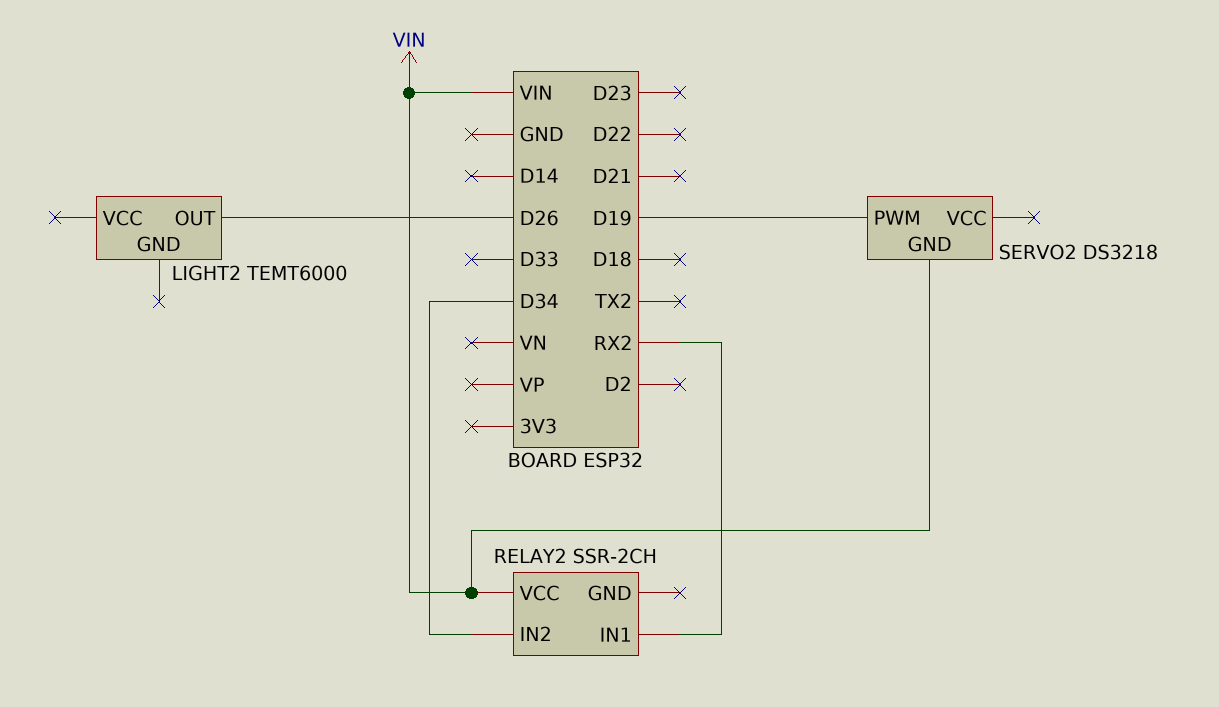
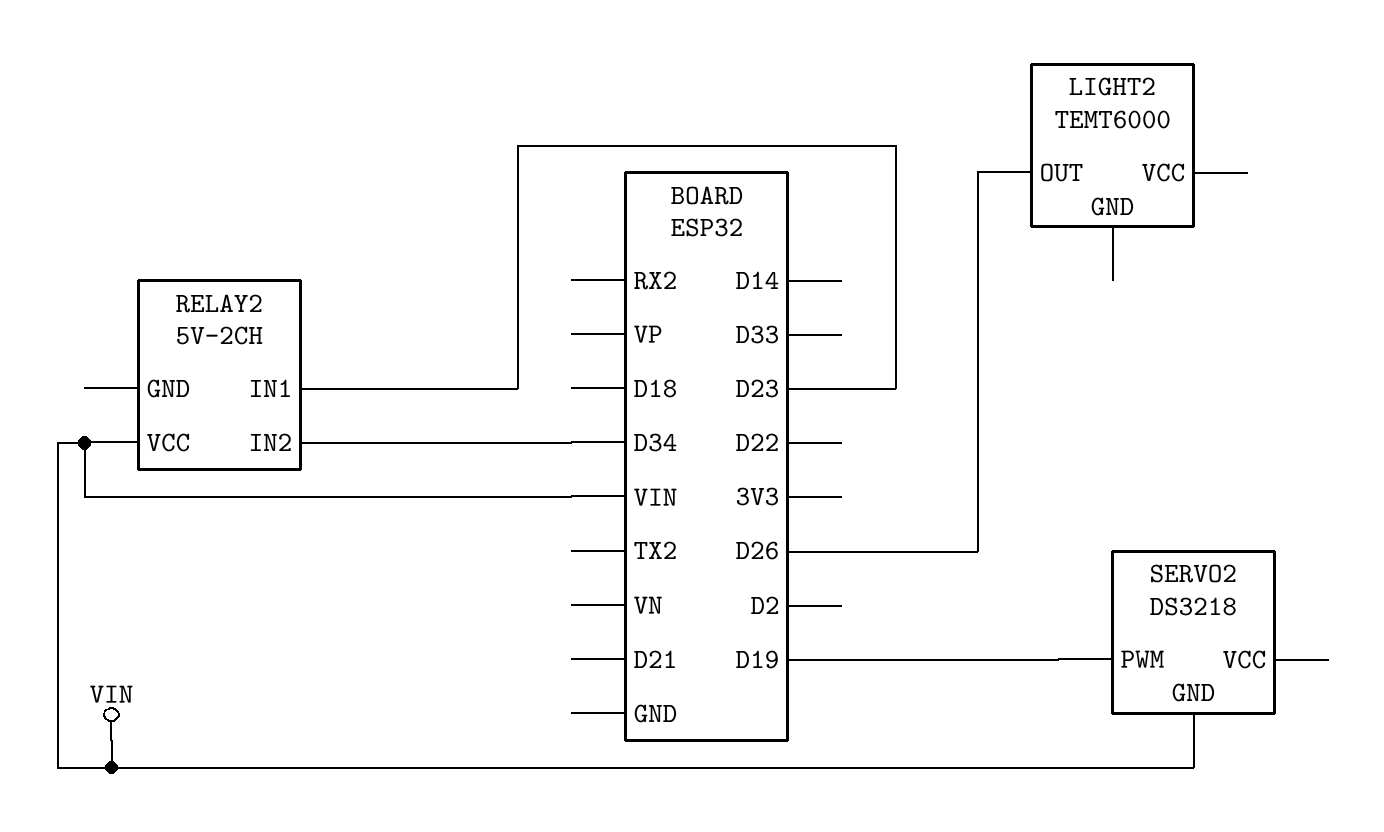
RELAY2: SSR-2CH -> 5V-2CH
RELAY2 pin IN1: RX2 -> D23

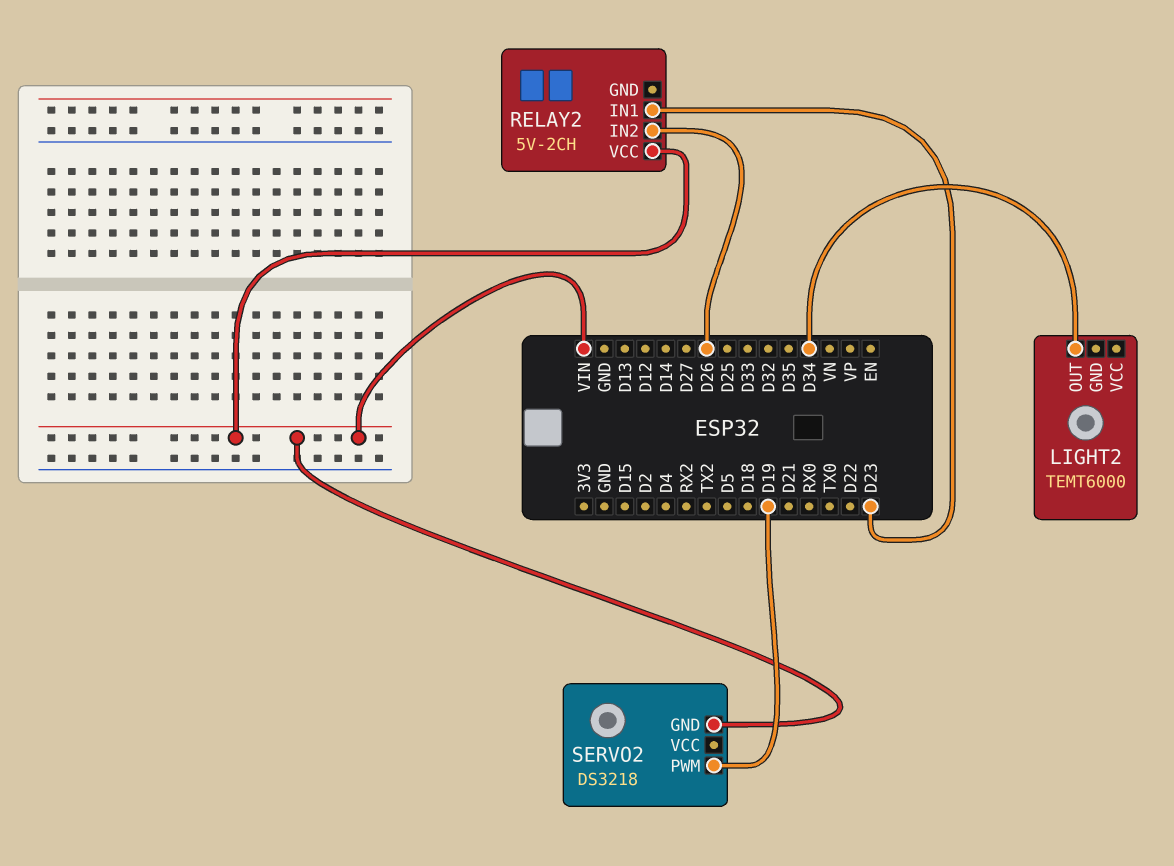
LIGHT2 pin OUT: D26 -> D34
RELAY2 pin IN2: D34 -> D26

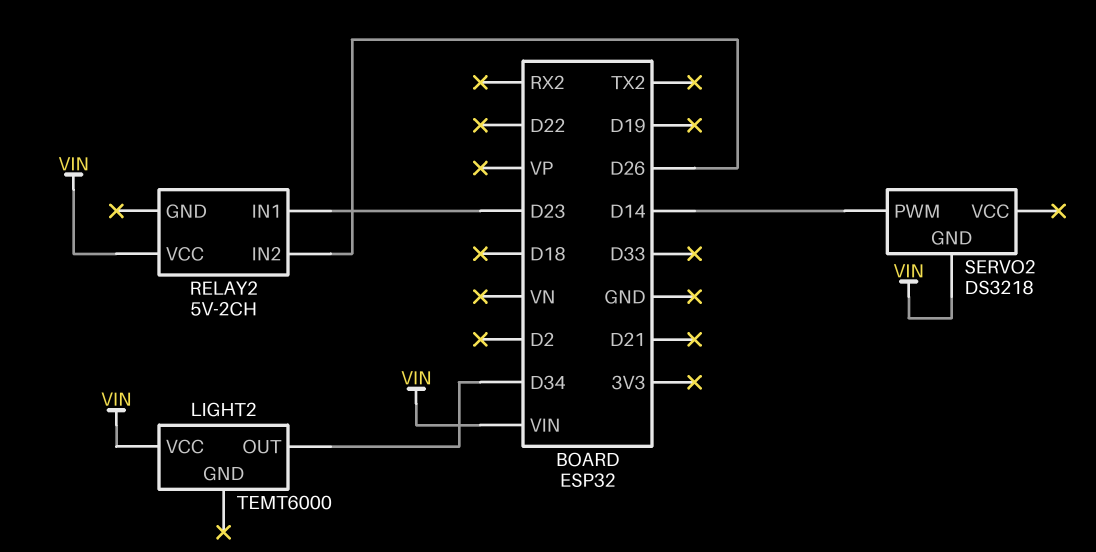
LIGHT2 pin VCC: none -> VIN
SERVO2 pin PWM: D19 -> D14

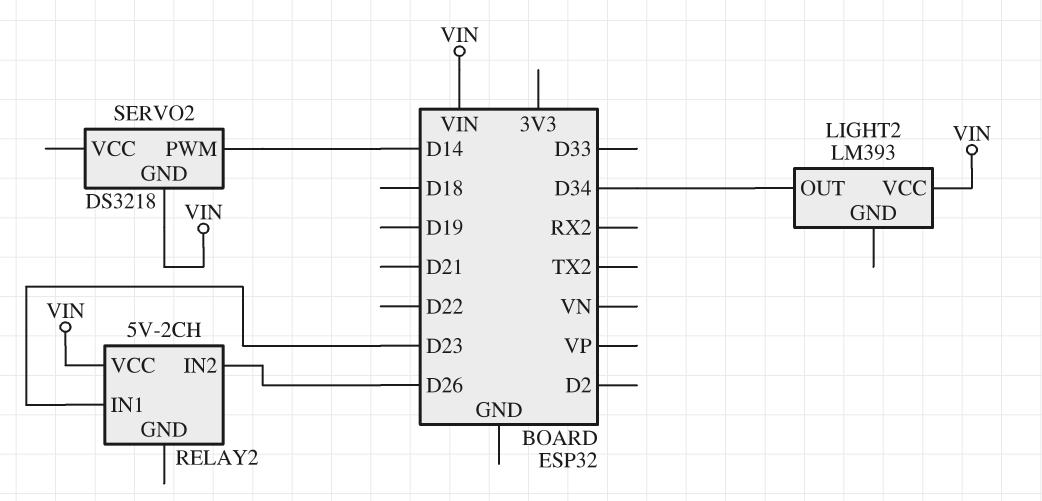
LIGHT2: TEMT6000 -> LM393

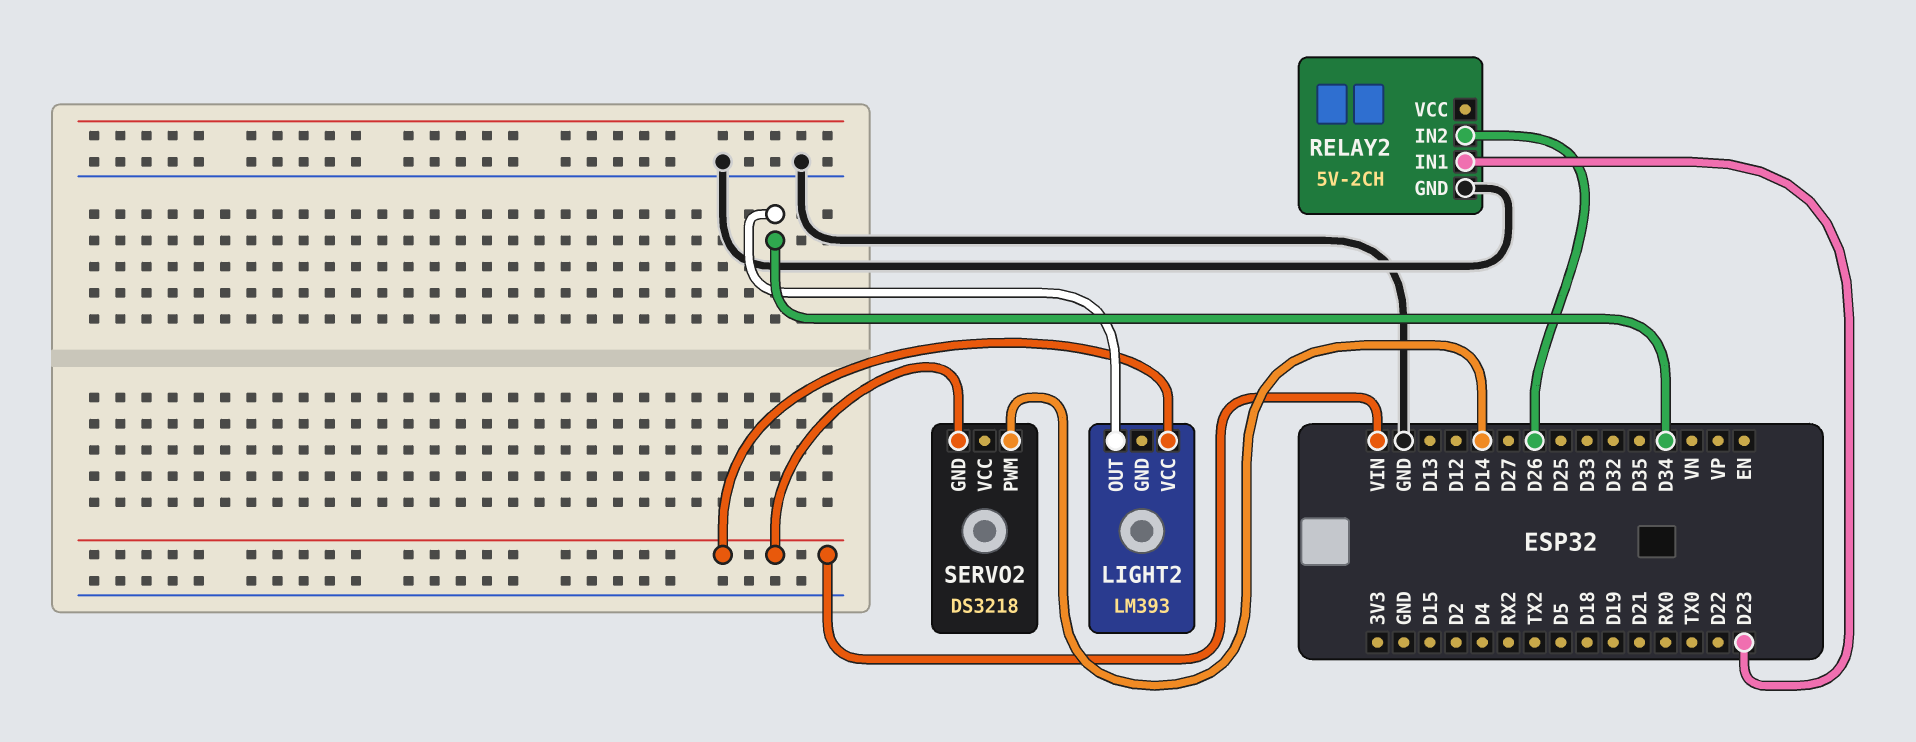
RELAY2 pin GND: none -> GND
RELAY2 pin VCC: VIN -> none

